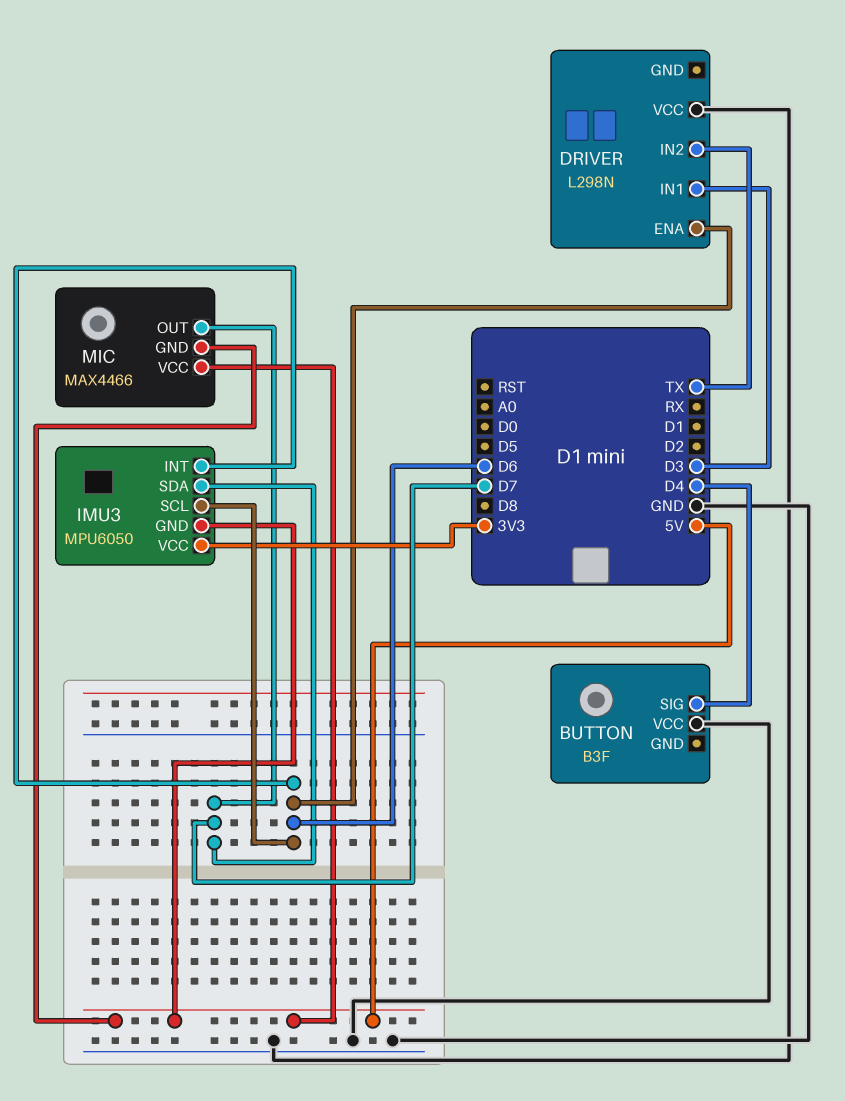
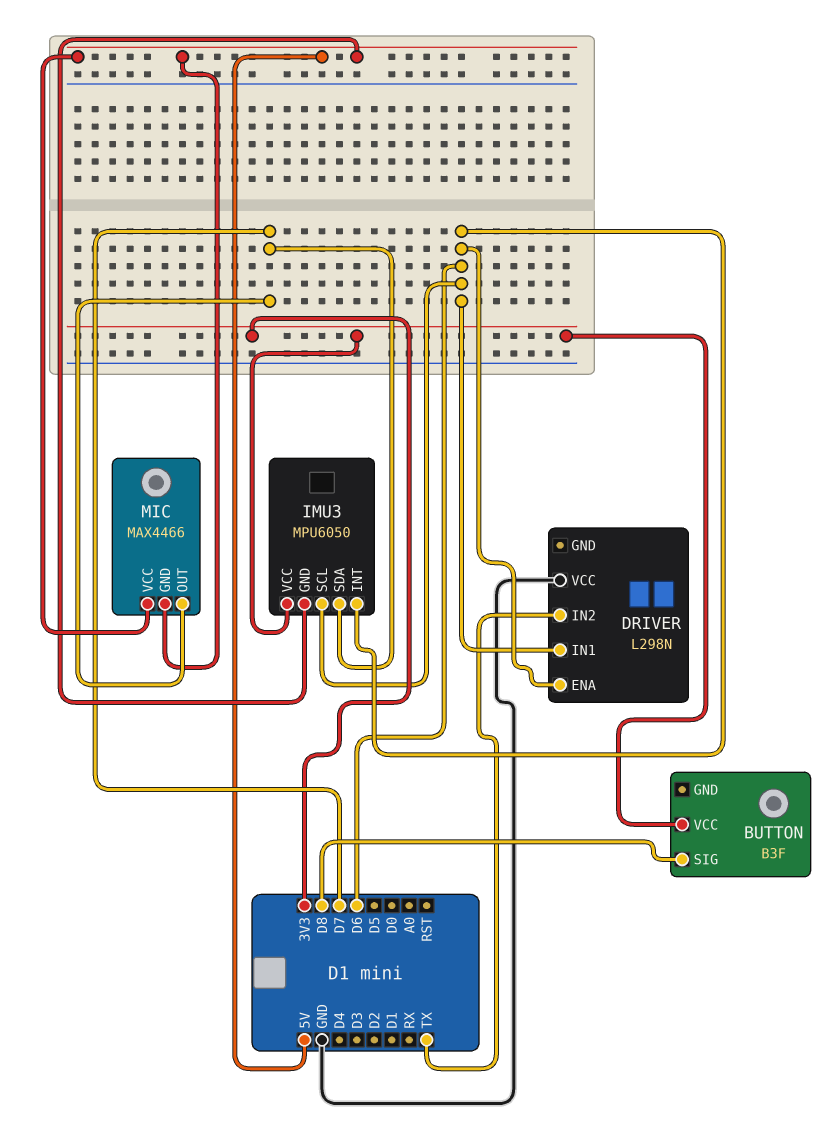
BUTTON pin SIG: D4 -> D8
BUTTON pin VCC: GND -> 3V3
DRIVER pin IN1: D3 -> D6

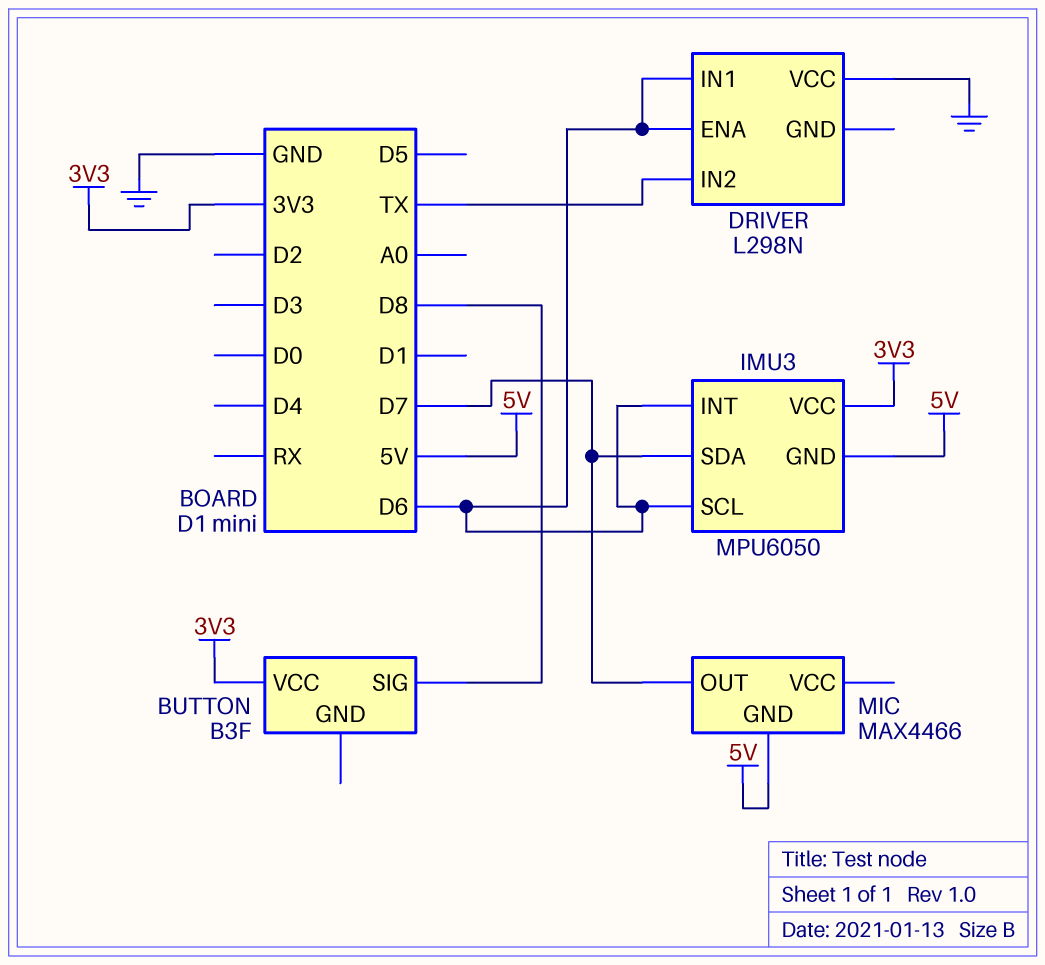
MIC pin VCC: 5V -> none

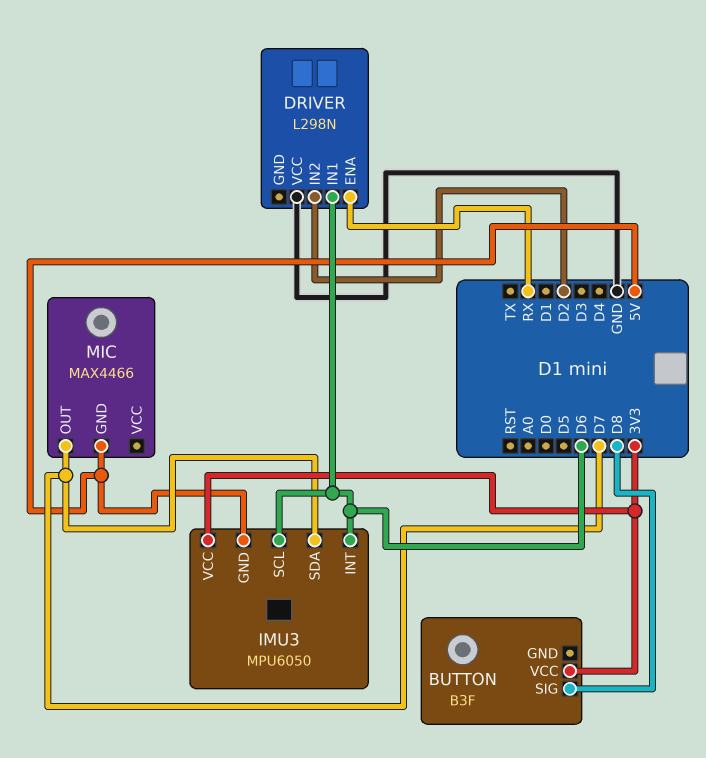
DRIVER pin ENA: D6 -> RX
DRIVER pin IN2: TX -> D2

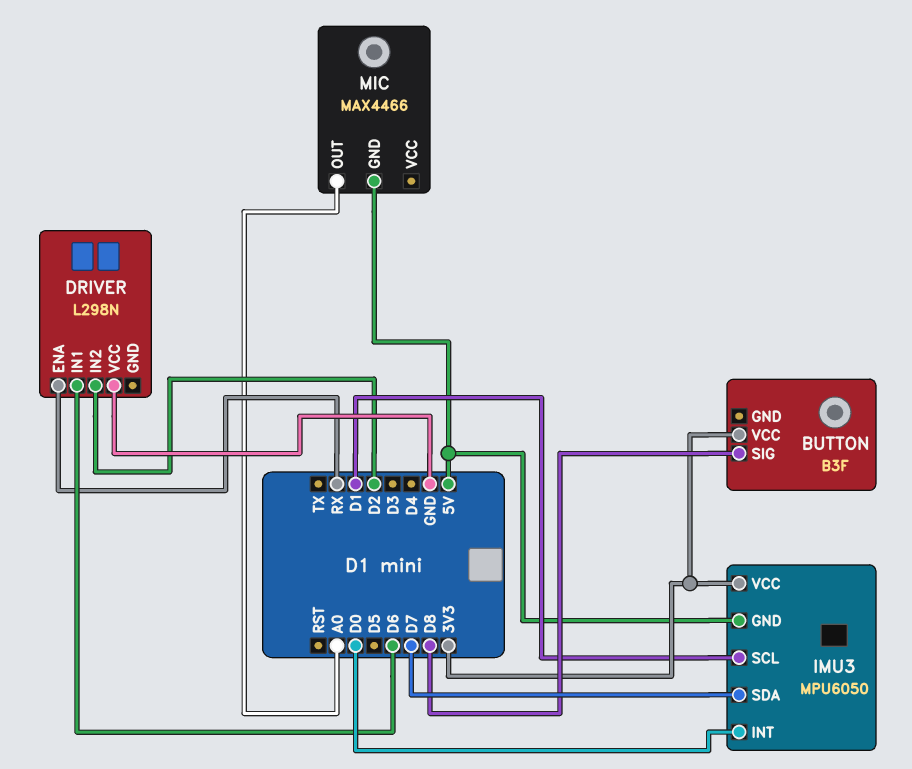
IMU3 pin INT: D6 -> D0
IMU3 pin SCL: D6 -> D1
MIC pin OUT: D7 -> A0

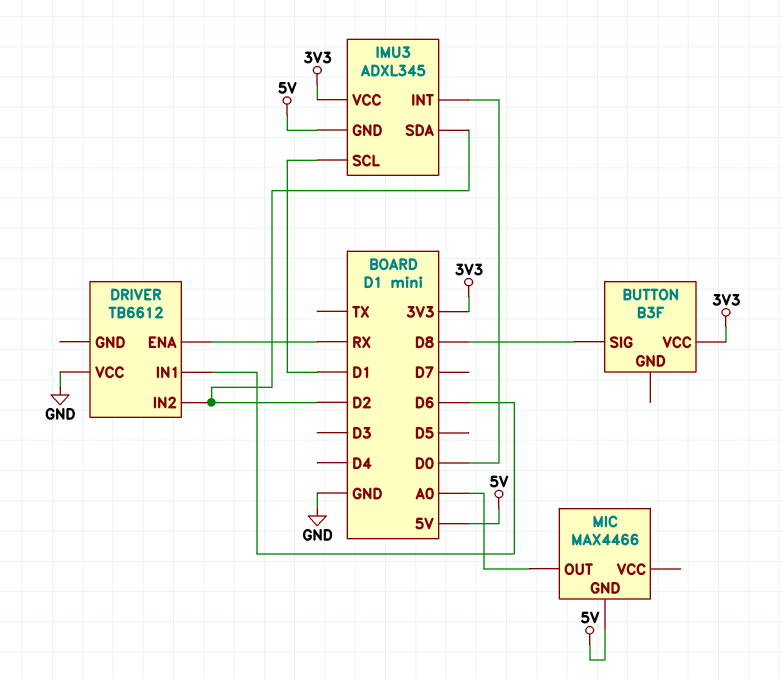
DRIVER: L298N -> TB6612
IMU3: MPU6050 -> ADXL345
IMU3 pin SDA: D7 -> D2

